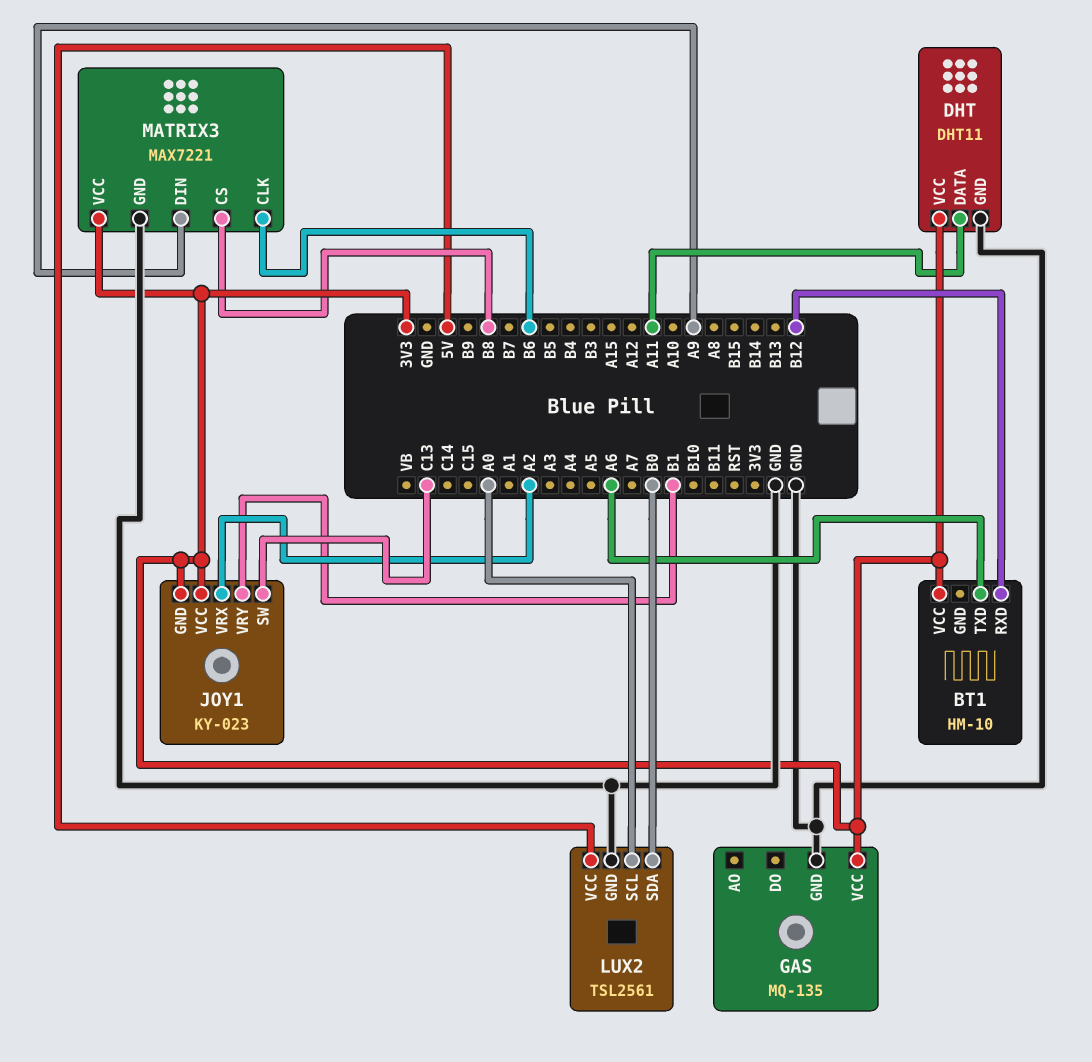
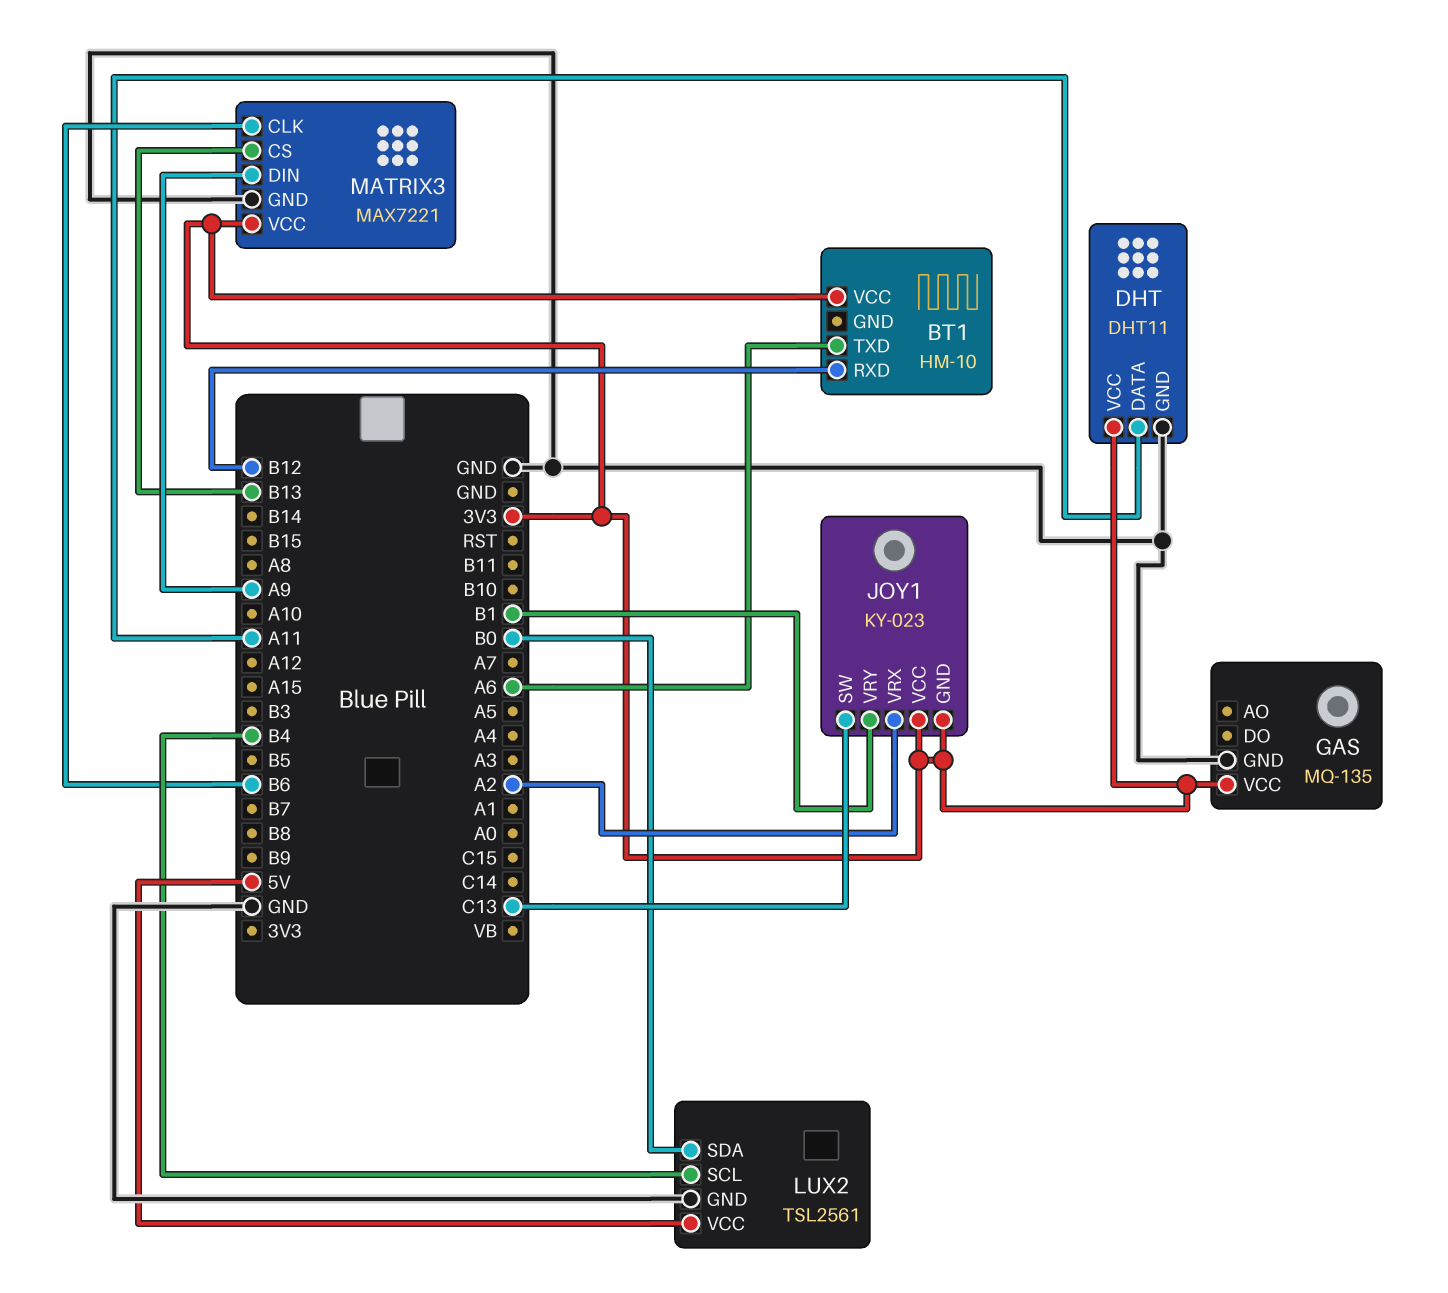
LUX2 pin SCL: A0 -> B4
MATRIX3 pin CS: B8 -> B13

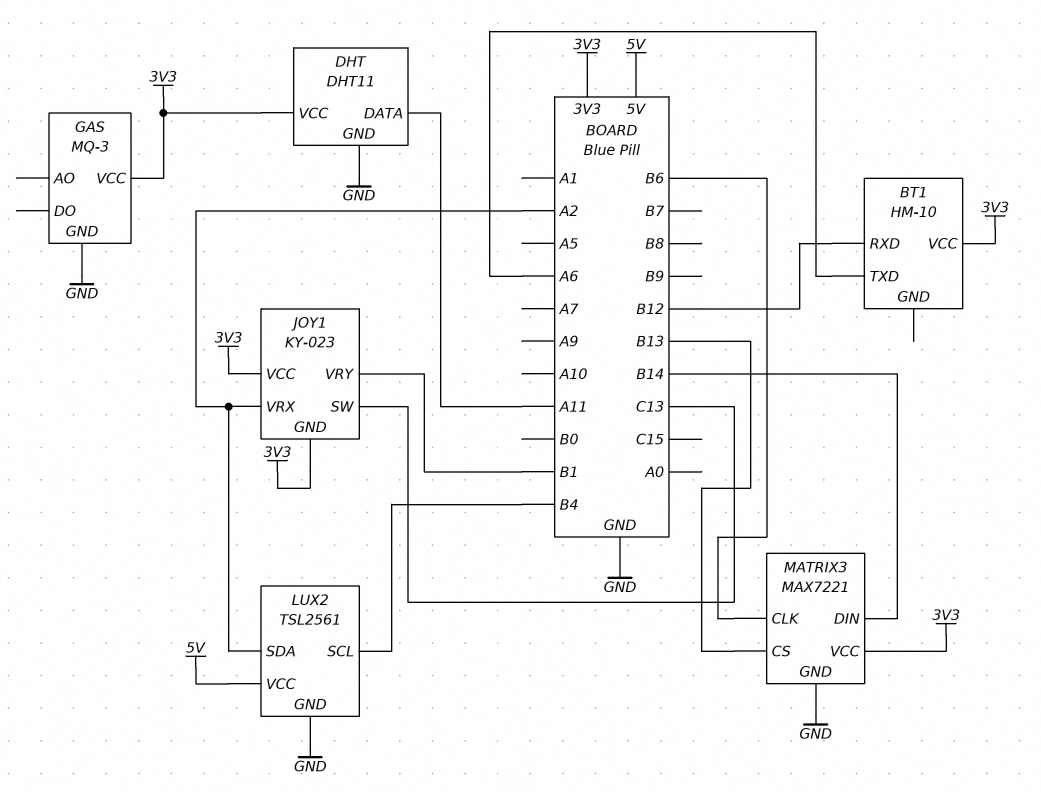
GAS: MQ-135 -> MQ-3
LUX2 pin SDA: B0 -> A2
MATRIX3 pin DIN: A9 -> B14

